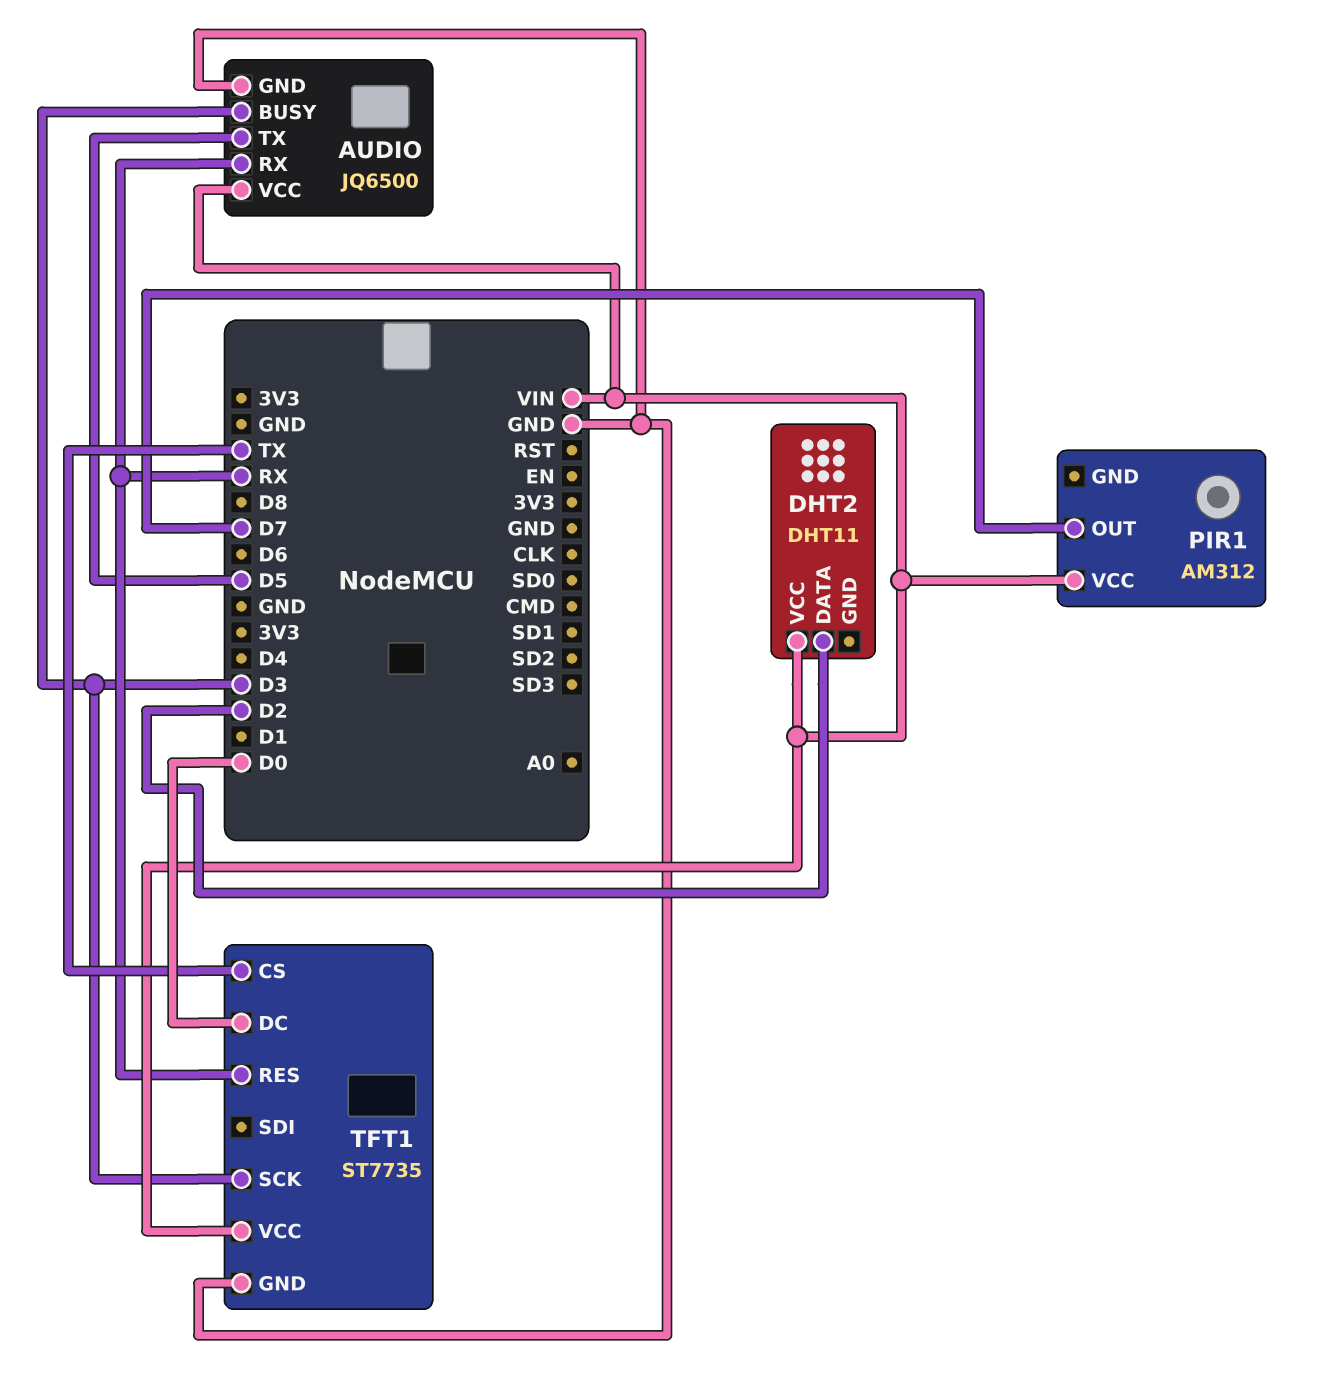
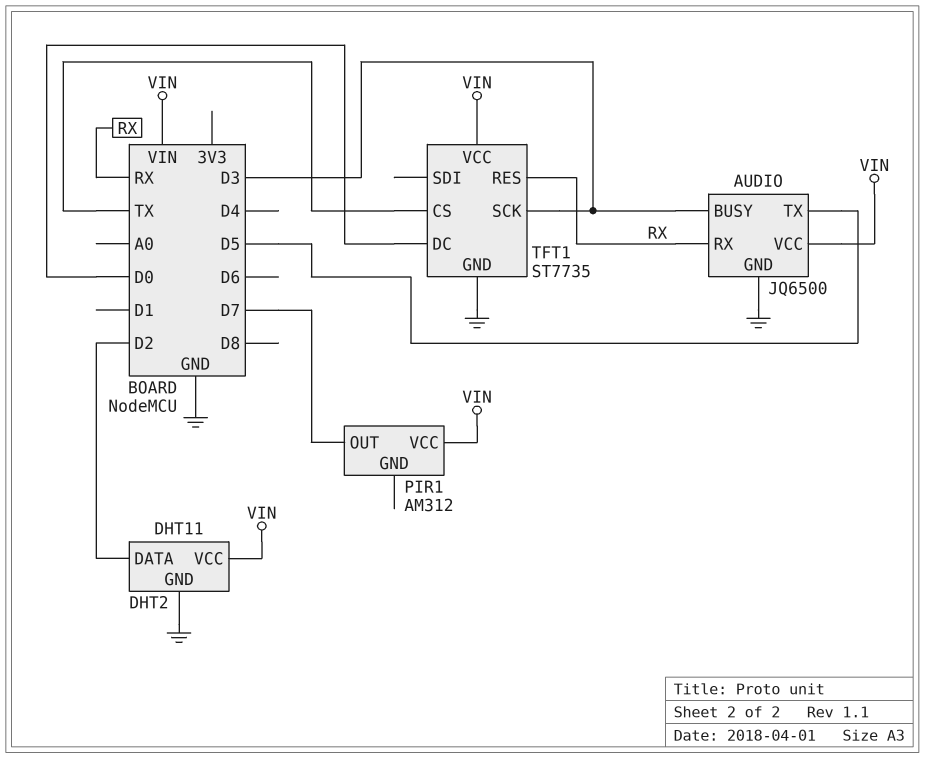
DHT2 pin GND: none -> GND

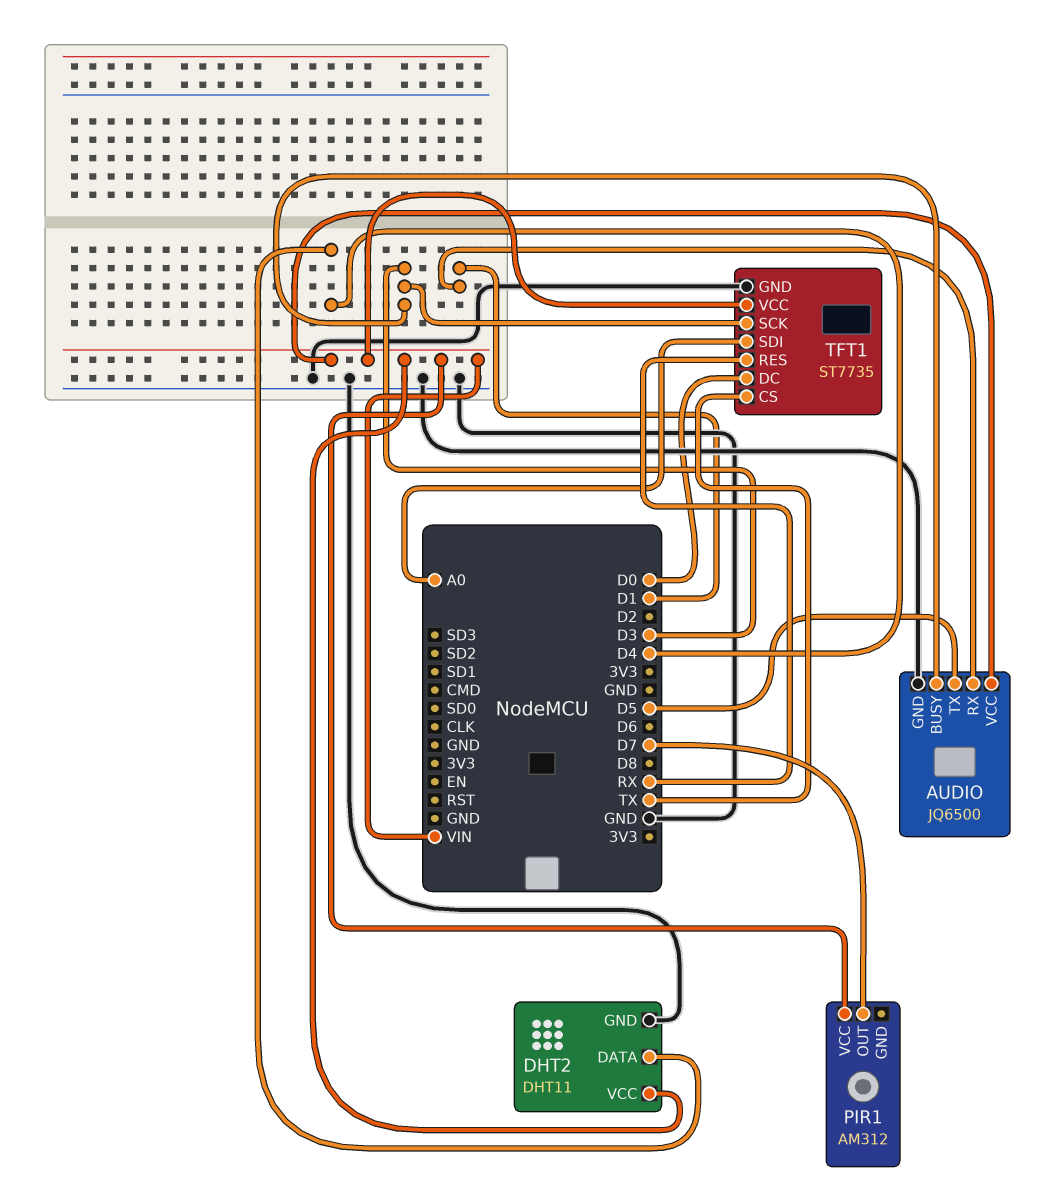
AUDIO pin RX: RX -> D1
DHT2 pin DATA: D2 -> D4
TFT1 pin SDI: none -> A0

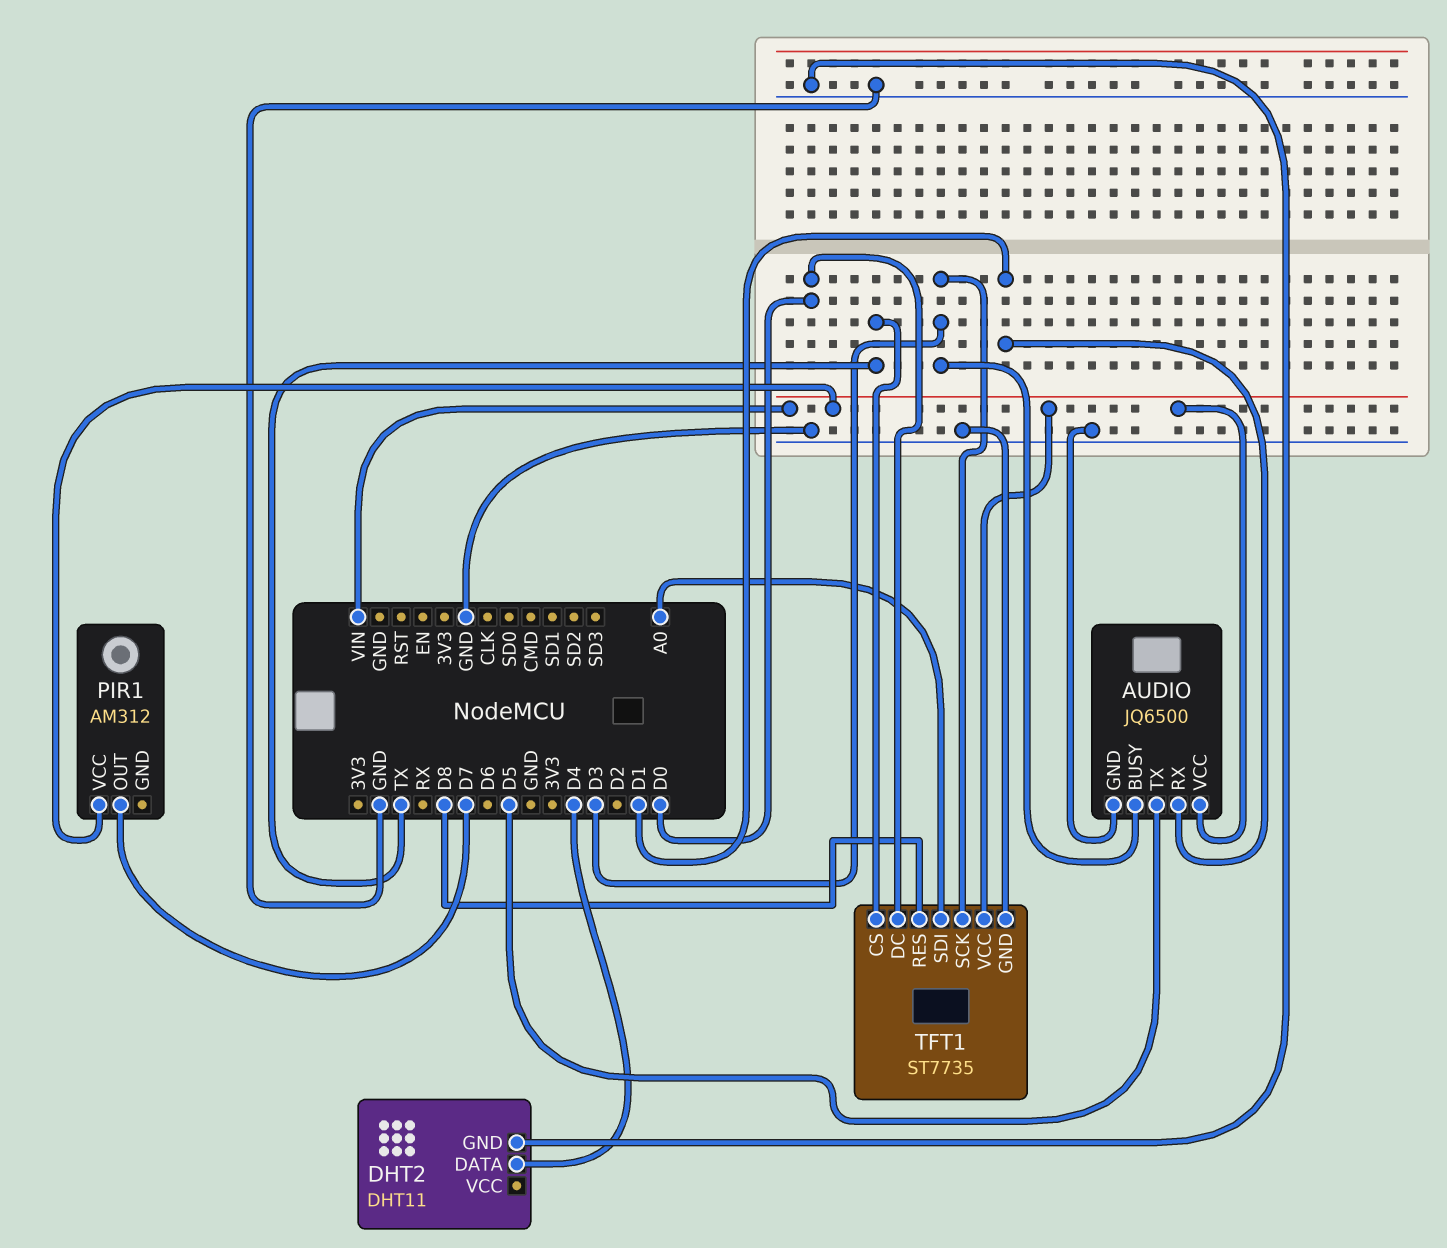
DHT2 pin VCC: VIN -> none
TFT1 pin RES: RX -> D8

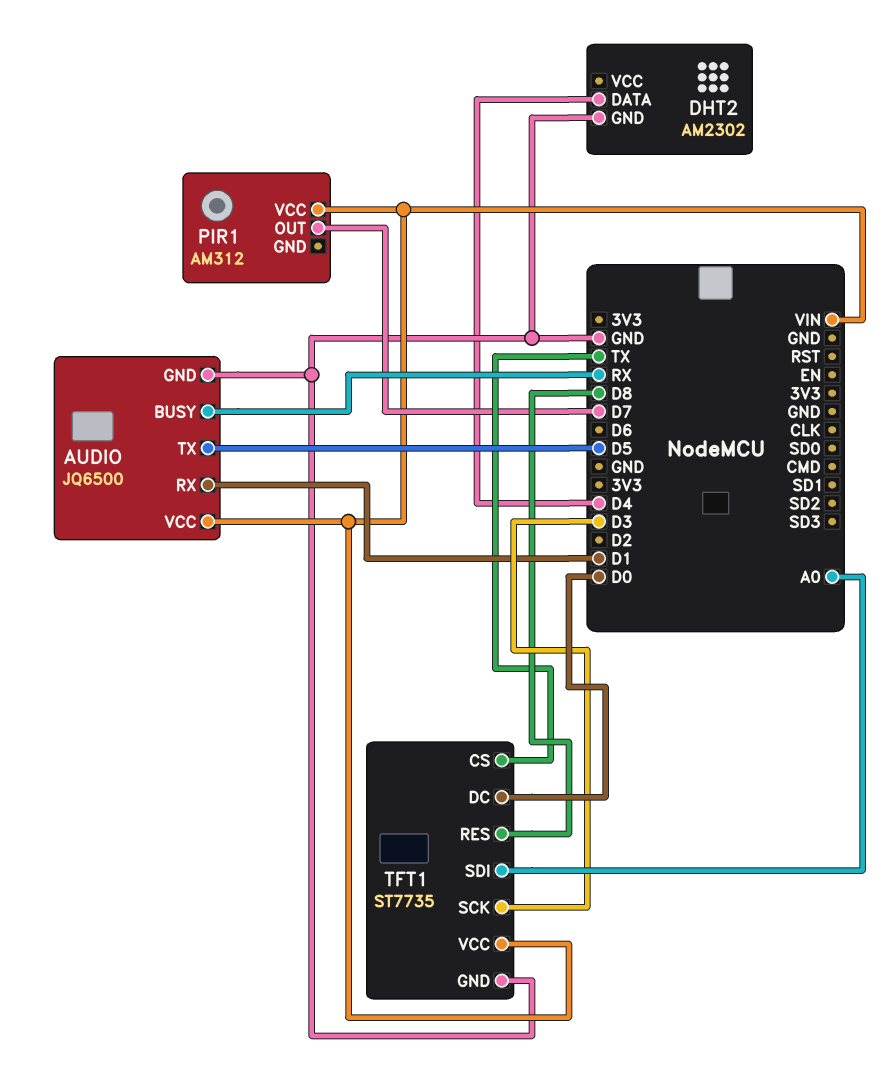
AUDIO pin BUSY: D3 -> RX
DHT2: DHT11 -> AM2302

